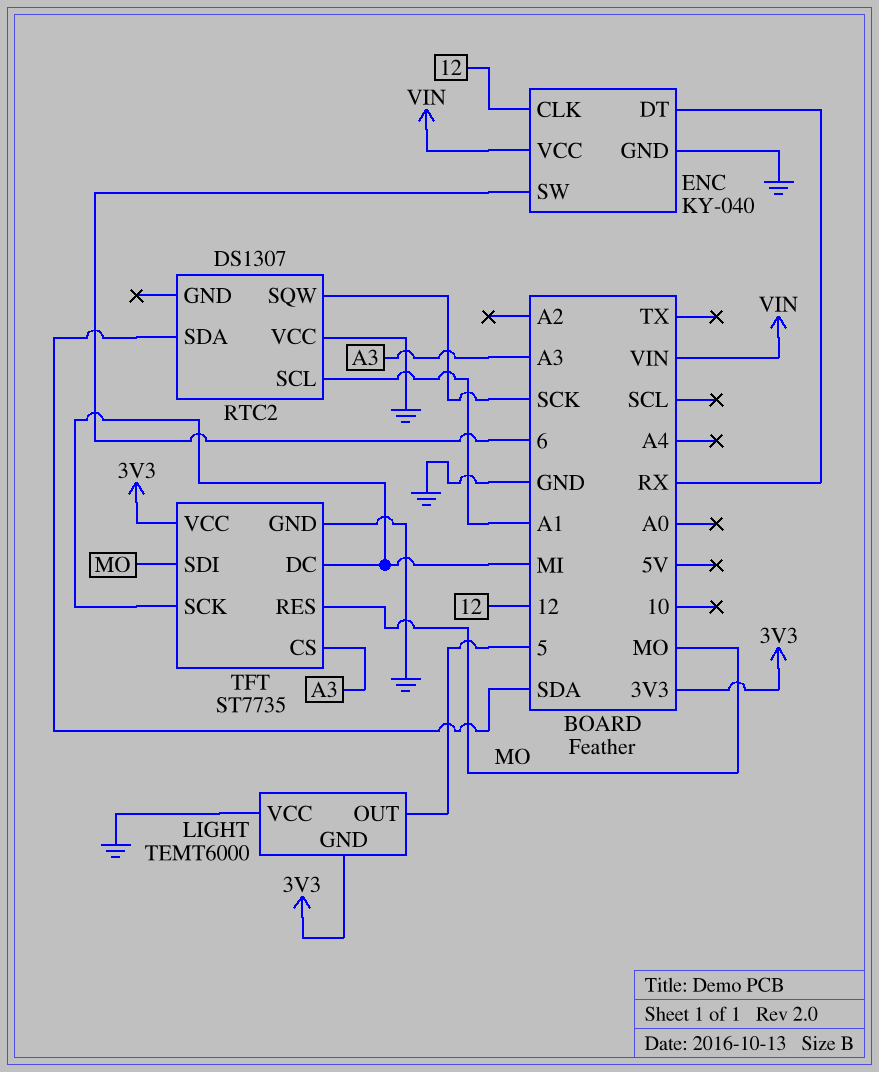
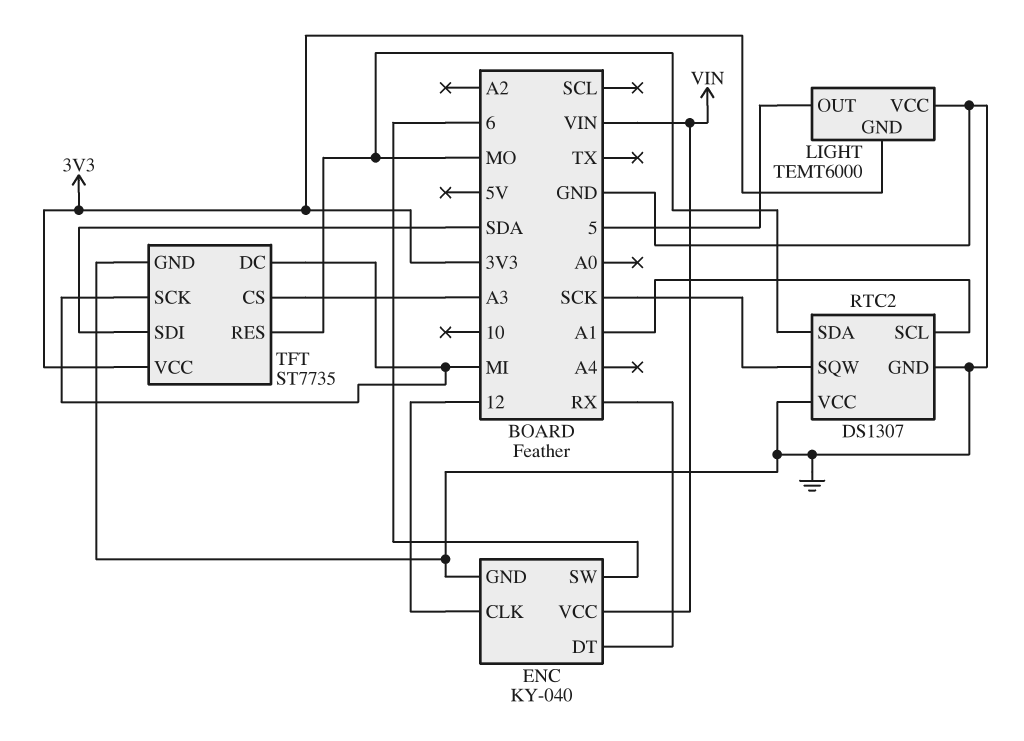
RTC2 pin GND: none -> GND
RTC2 pin SDA: SDA -> MO
TFT pin SDI: MO -> SDA

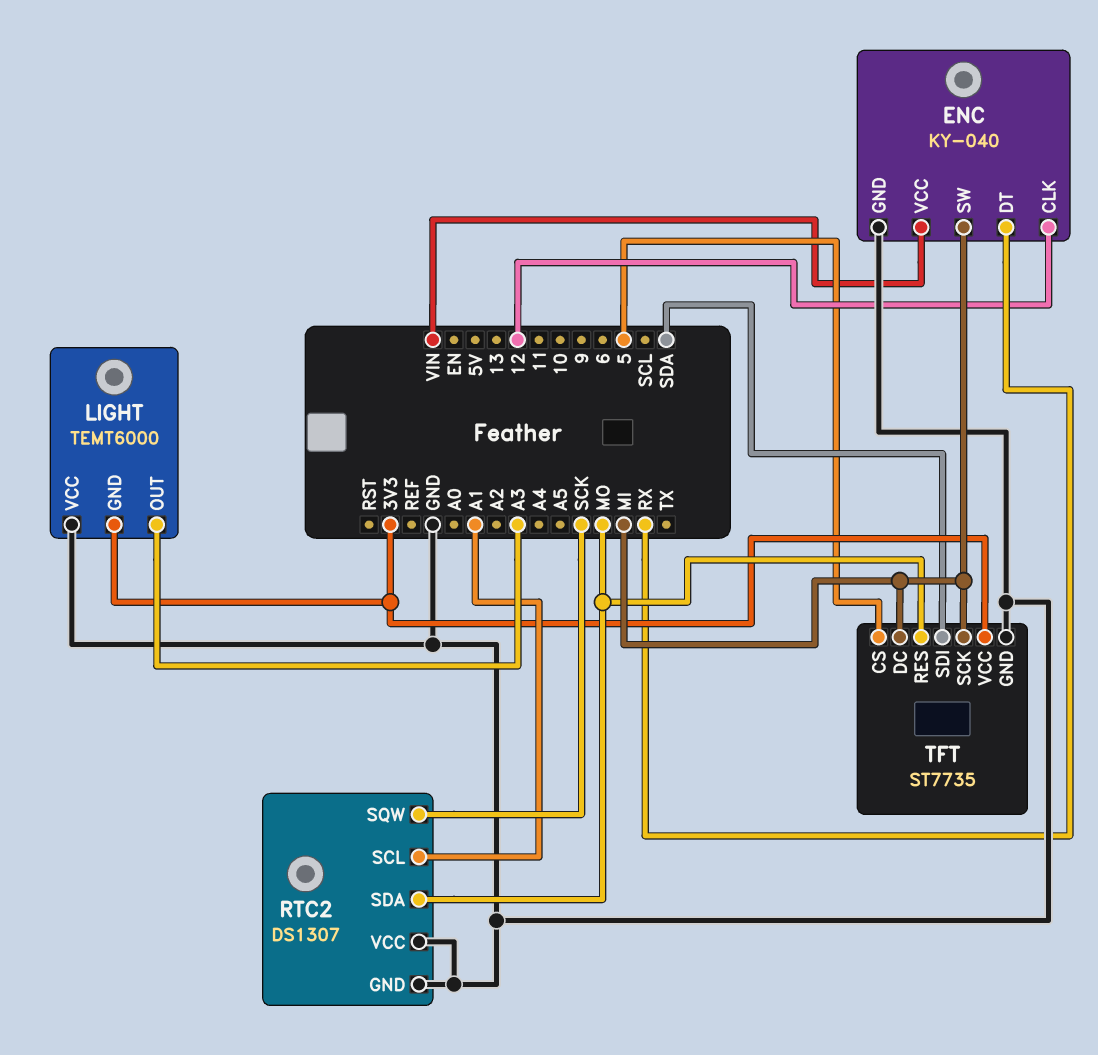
ENC pin SW: 6 -> MI
LIGHT pin OUT: 5 -> A3
TFT pin CS: A3 -> 5

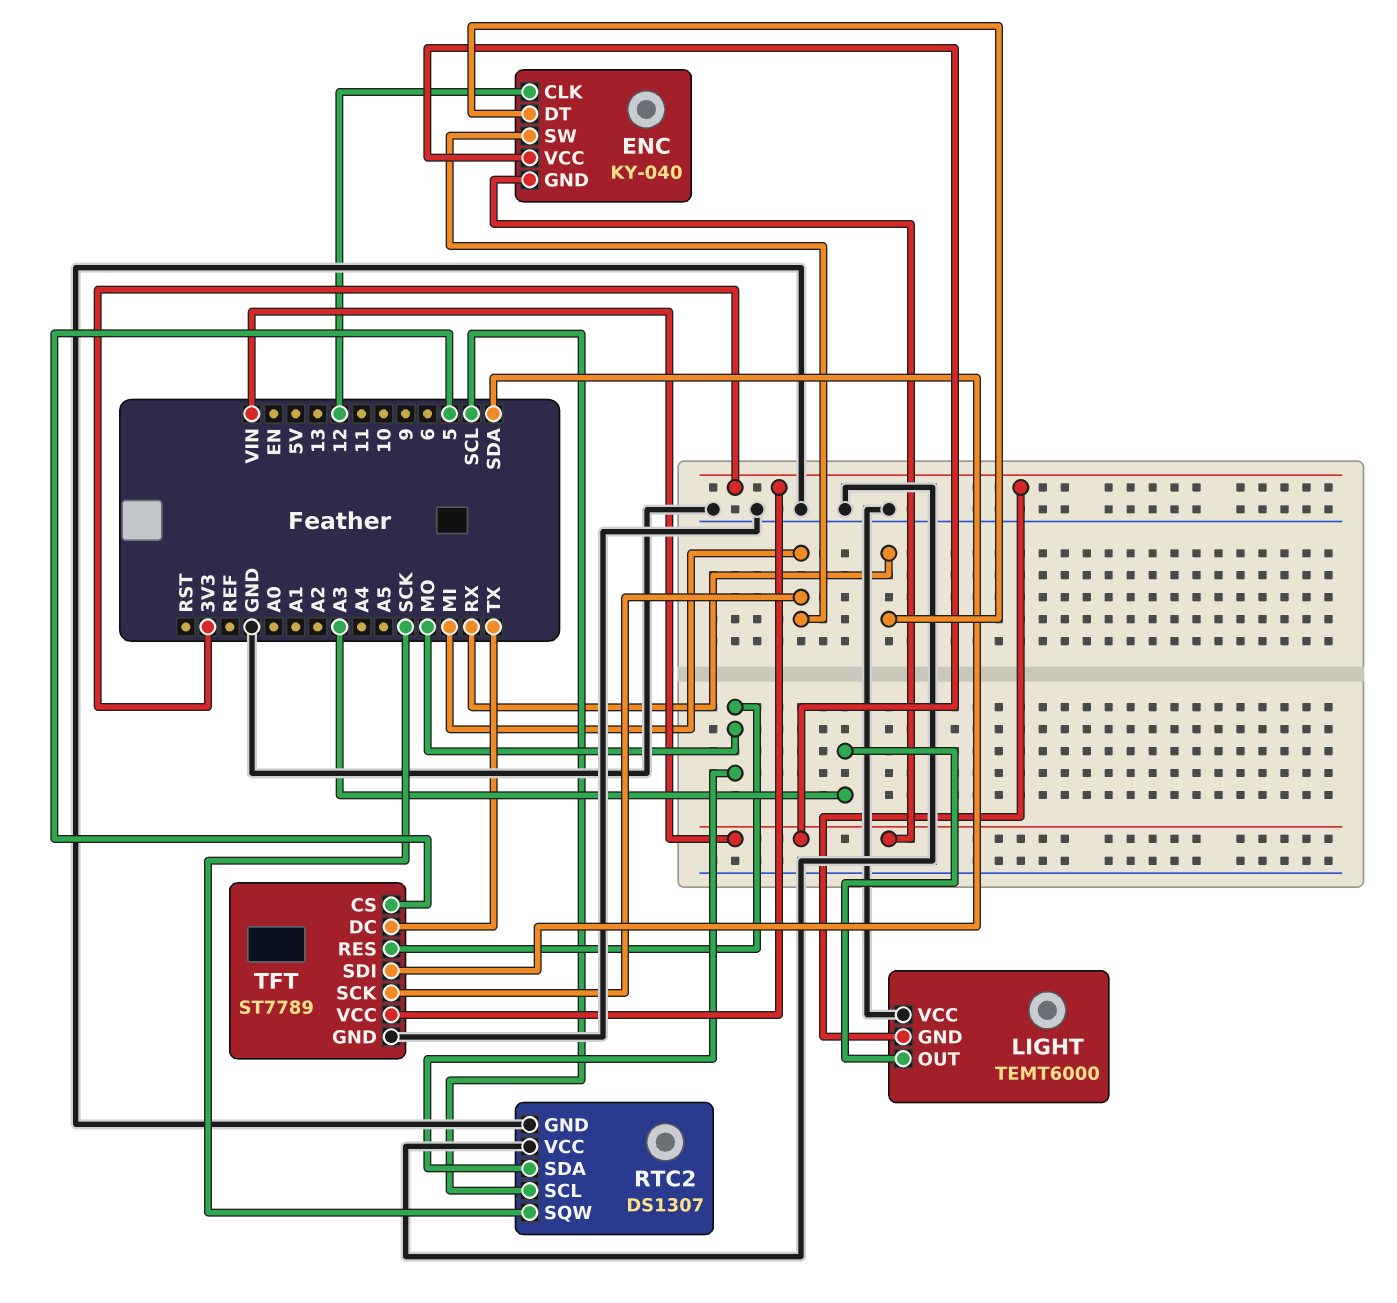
ENC pin GND: GND -> VIN
RTC2 pin SCL: A1 -> SCL
TFT: ST7735 -> ST7789
TFT pin DC: MI -> TX

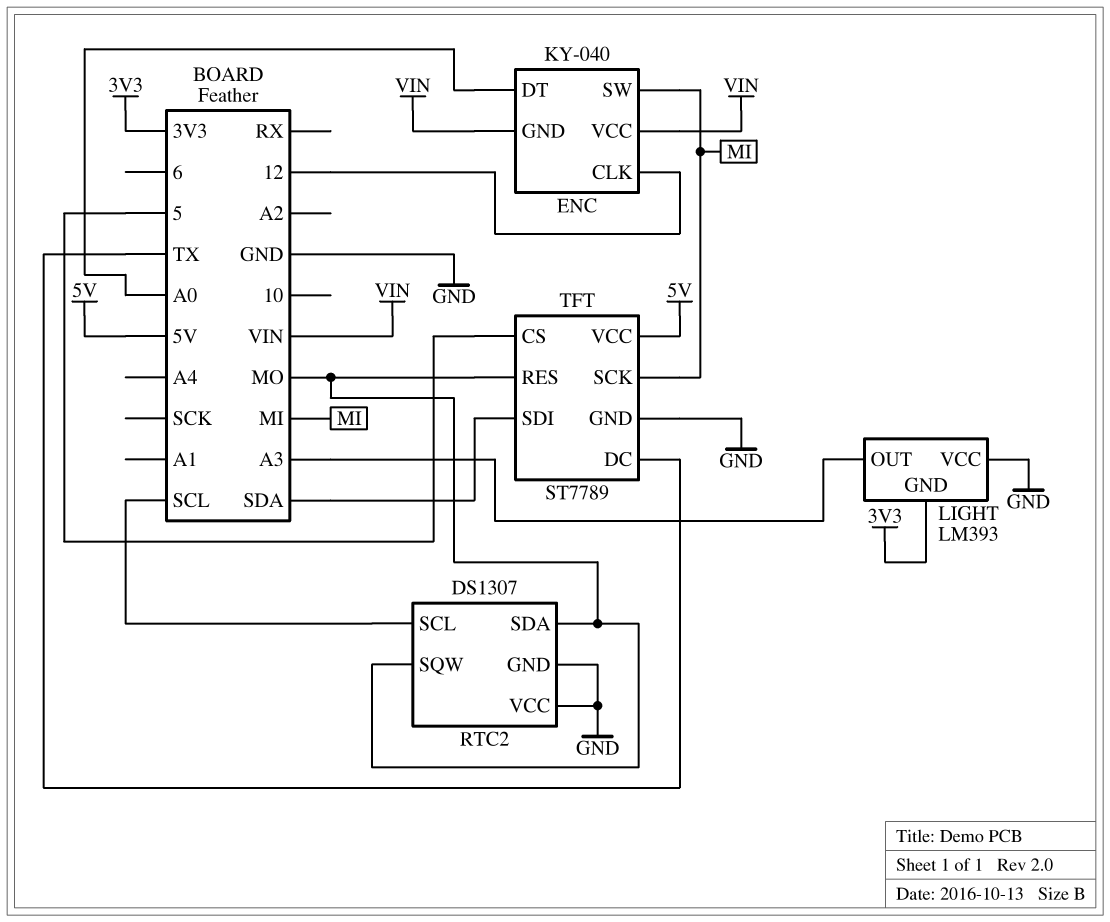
ENC pin DT: RX -> A0
LIGHT: TEMT6000 -> LM393
RTC2 pin SQW: SCK -> MO
TFT pin VCC: 3V3 -> 5V

